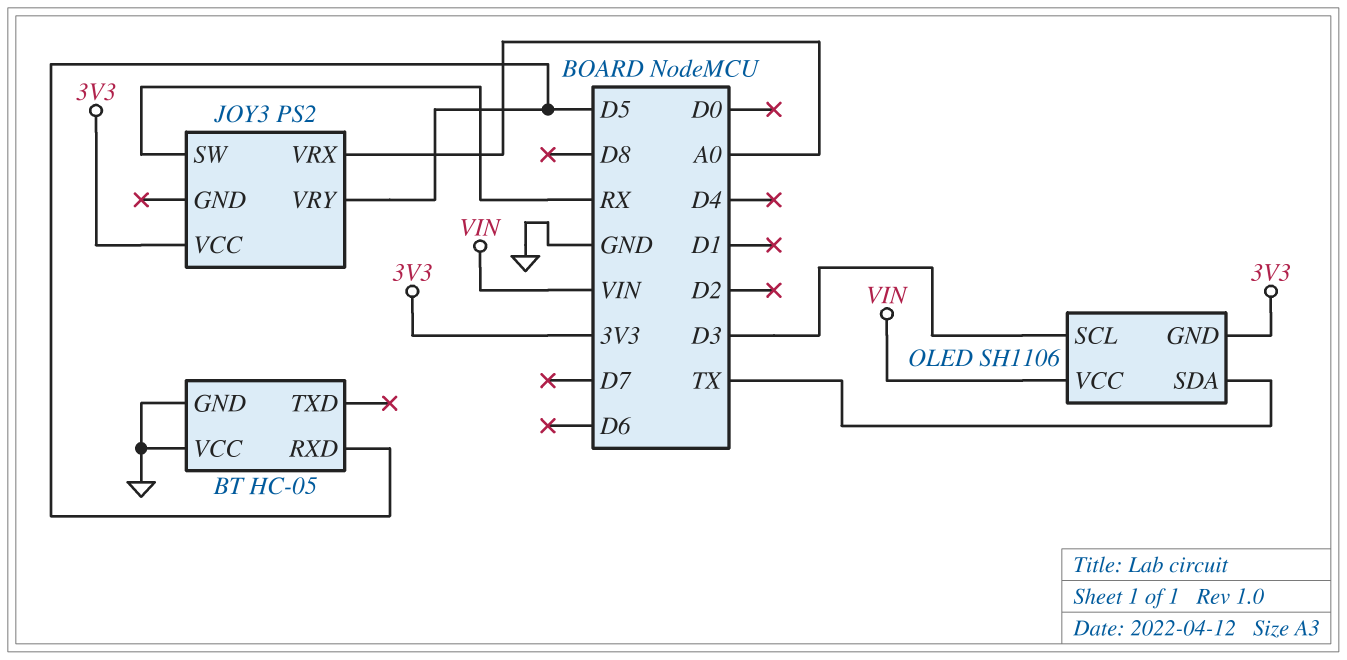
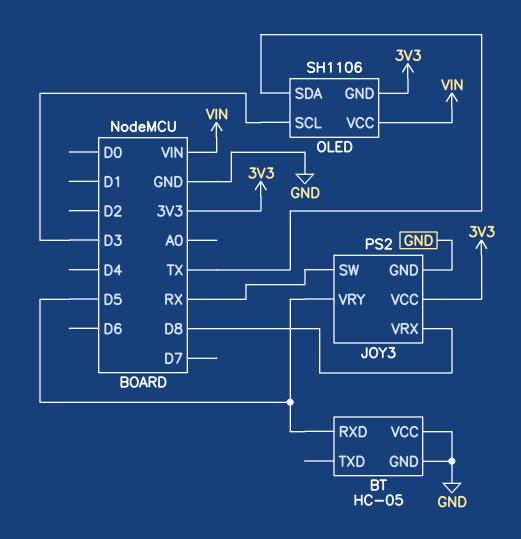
JOY3 pin GND: none -> GND
JOY3 pin VRX: A0 -> D8

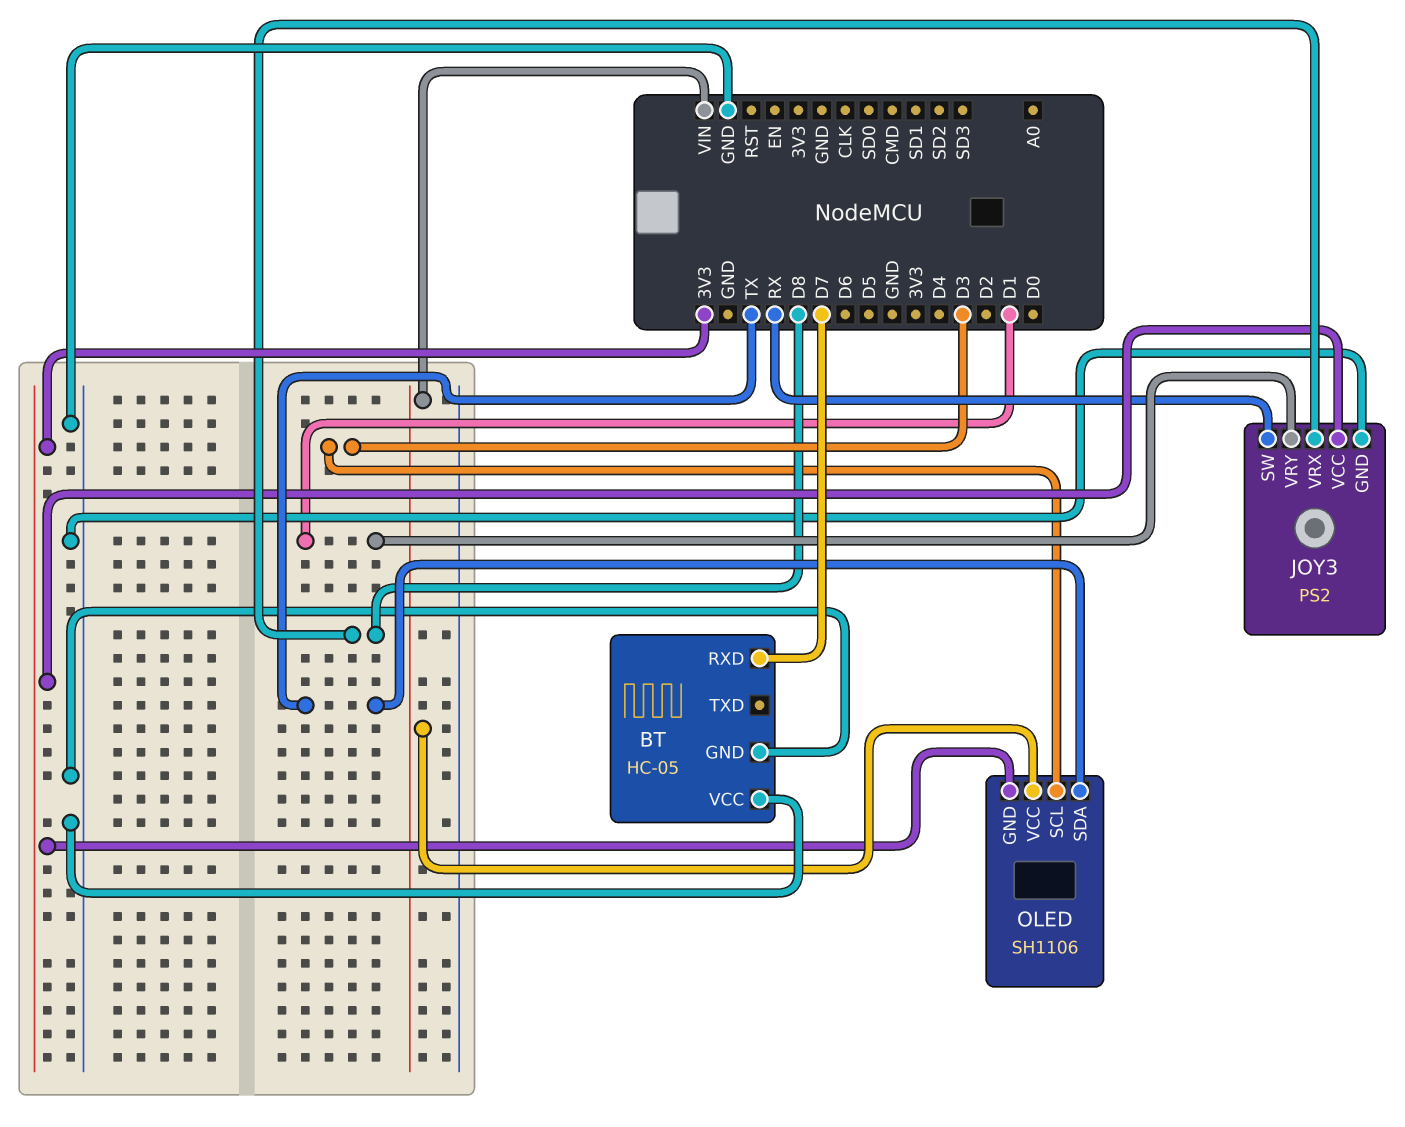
BT pin RXD: D5 -> D7
JOY3 pin VRY: D5 -> D1

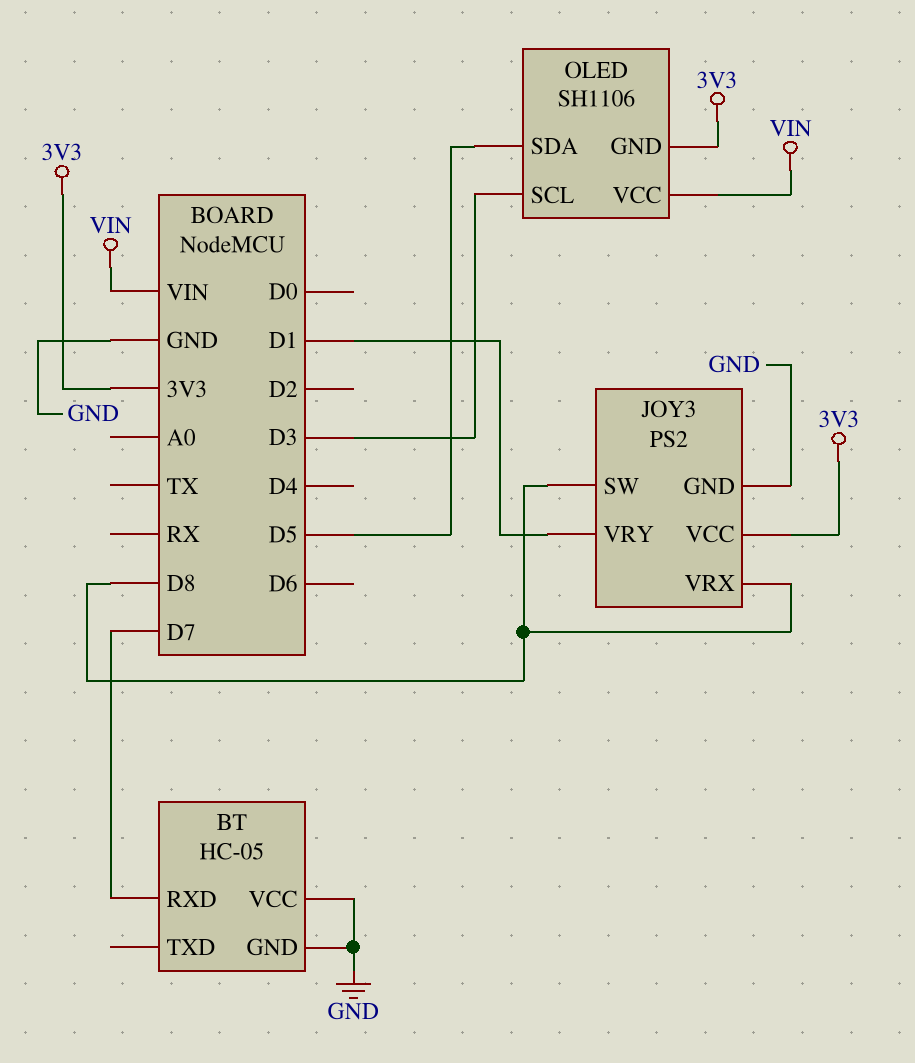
JOY3 pin SW: RX -> D8
OLED pin SDA: TX -> D5

